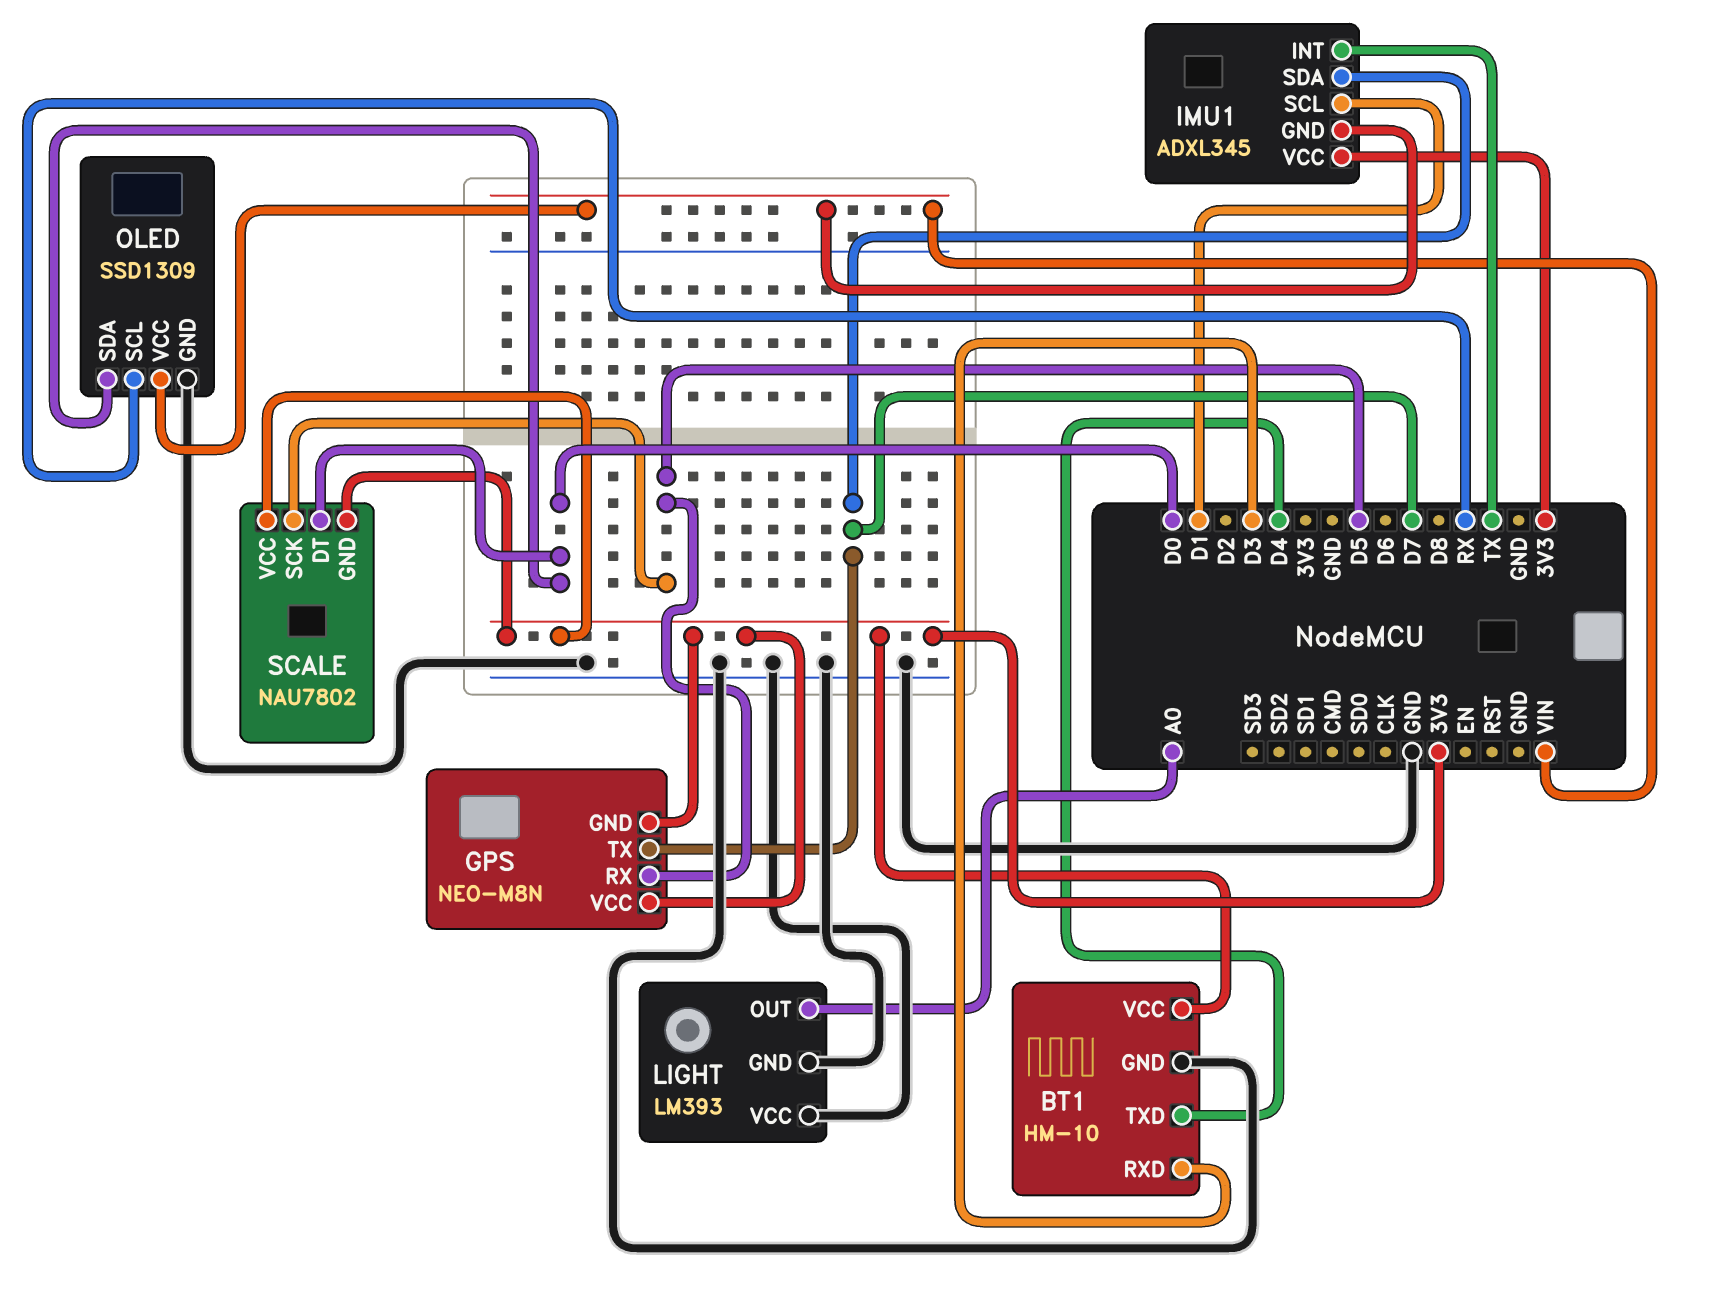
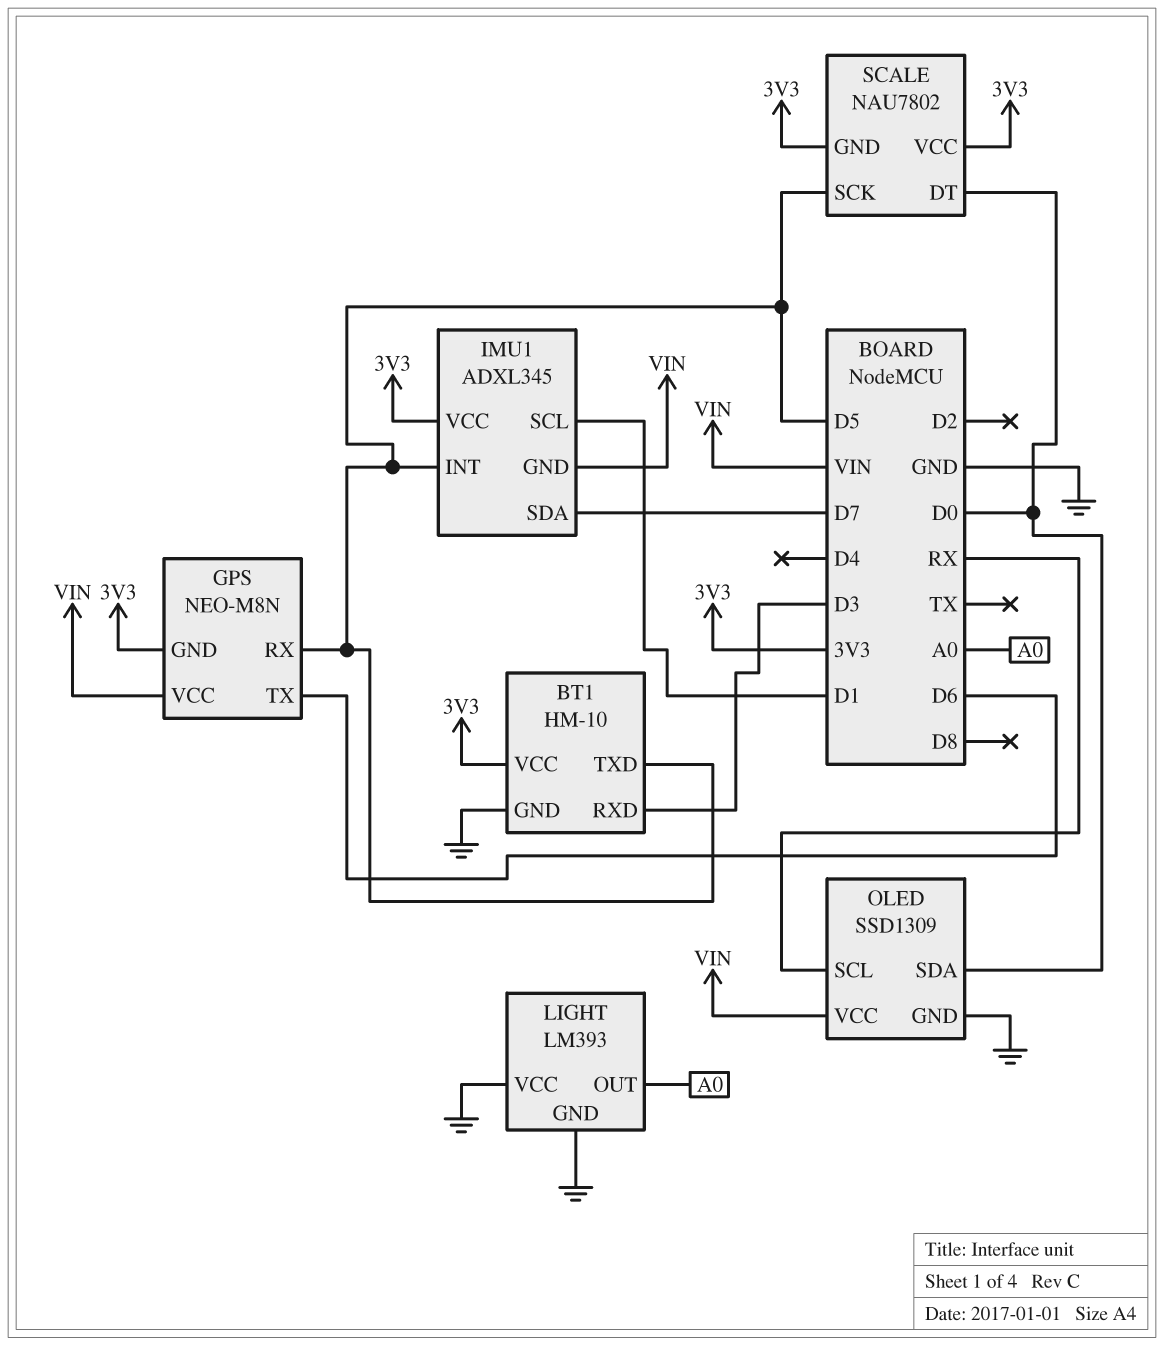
BT1 pin TXD: D4 -> D5
GPS pin TX: D7 -> D6
GPS pin VCC: 3V3 -> VIN
IMU1 pin INT: TX -> D5

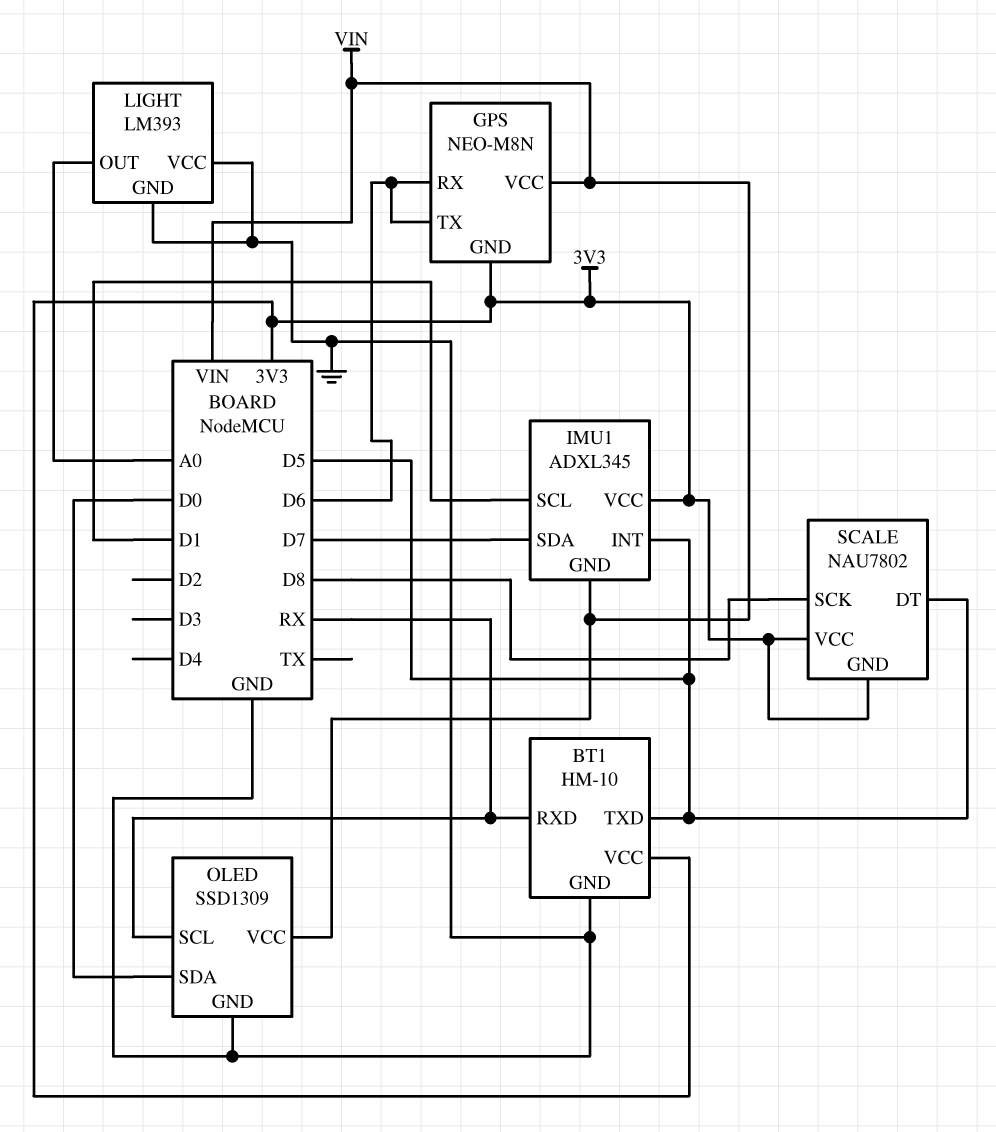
BT1 pin RXD: D3 -> RX
GPS pin RX: D5 -> D6
SCALE pin DT: D0 -> D5
SCALE pin SCK: D5 -> D8

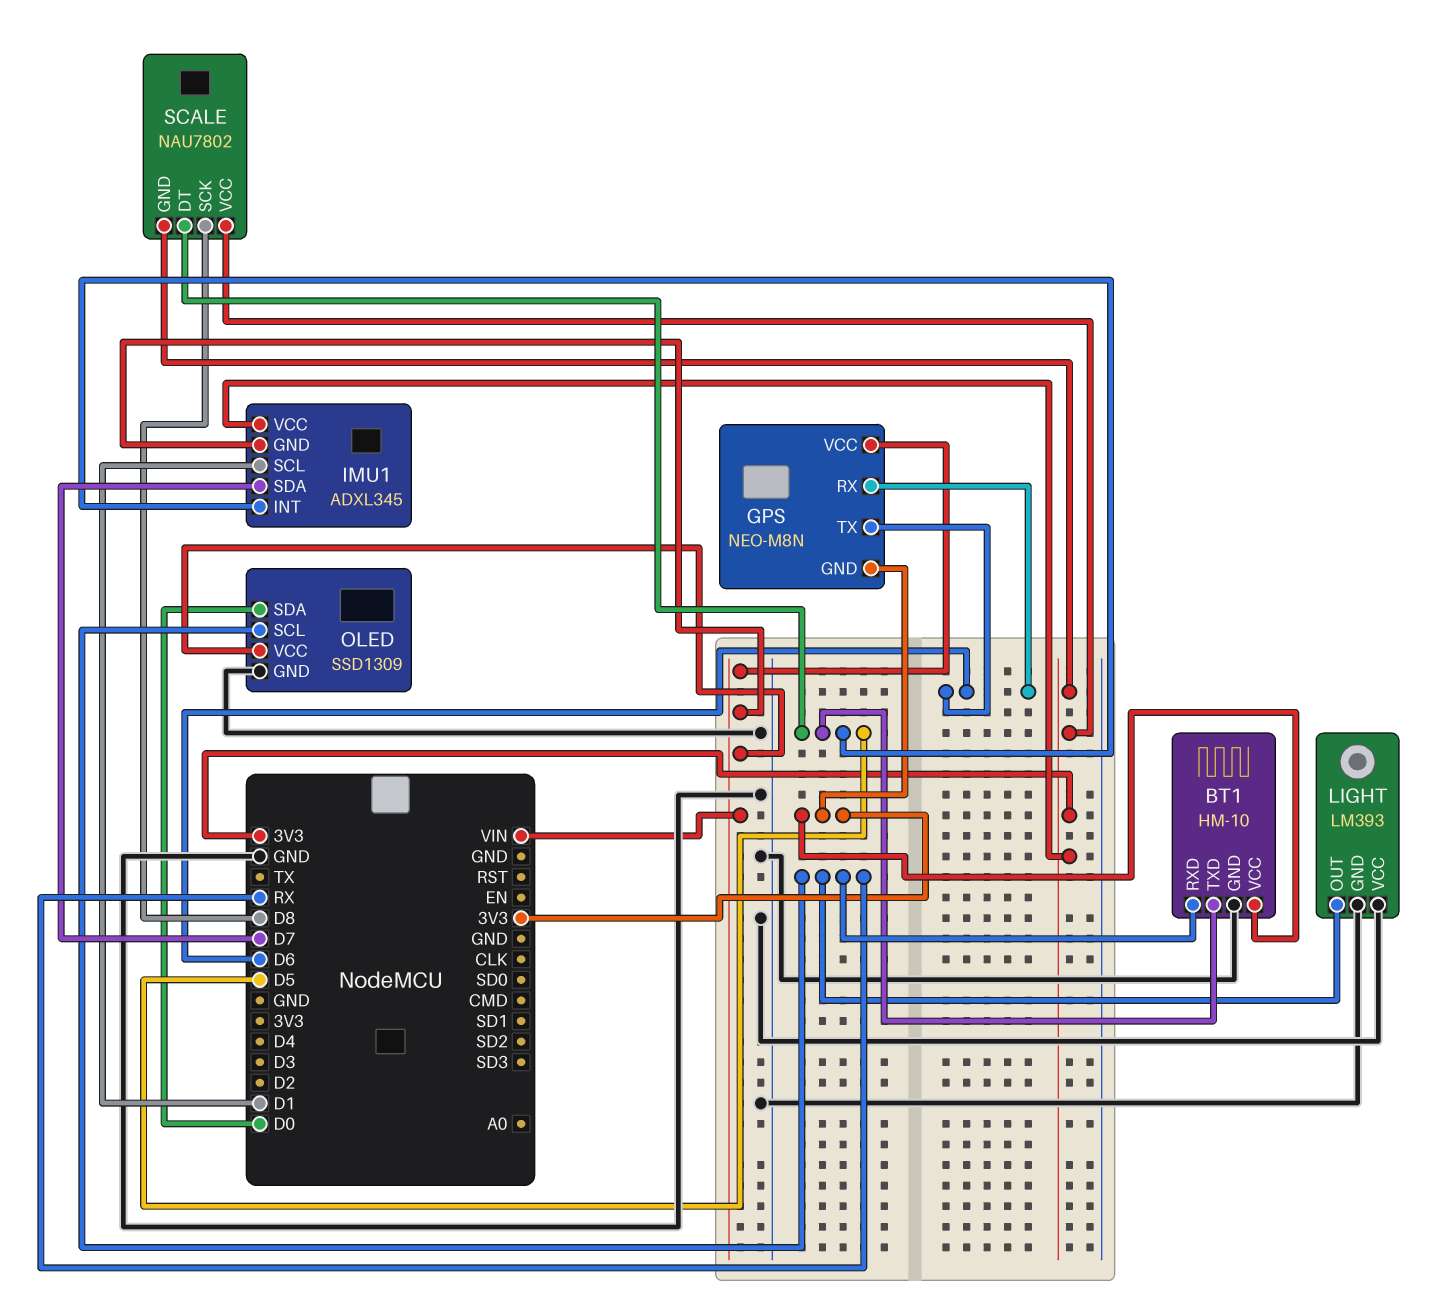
LIGHT pin OUT: A0 -> RX

